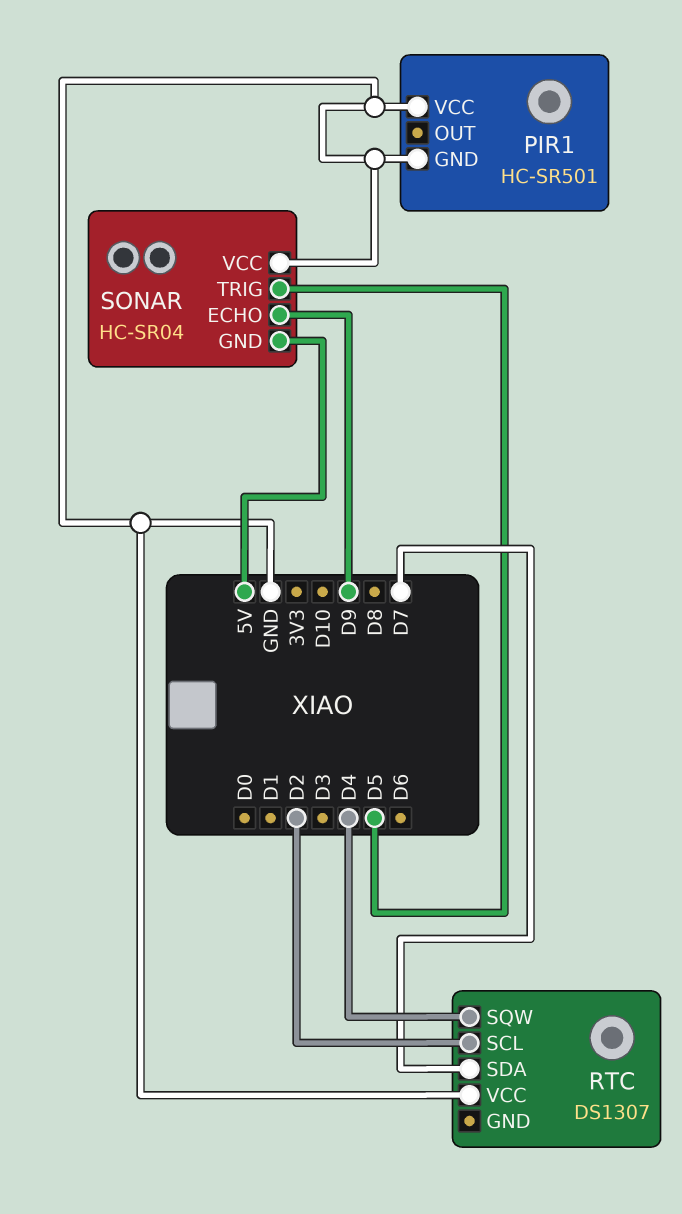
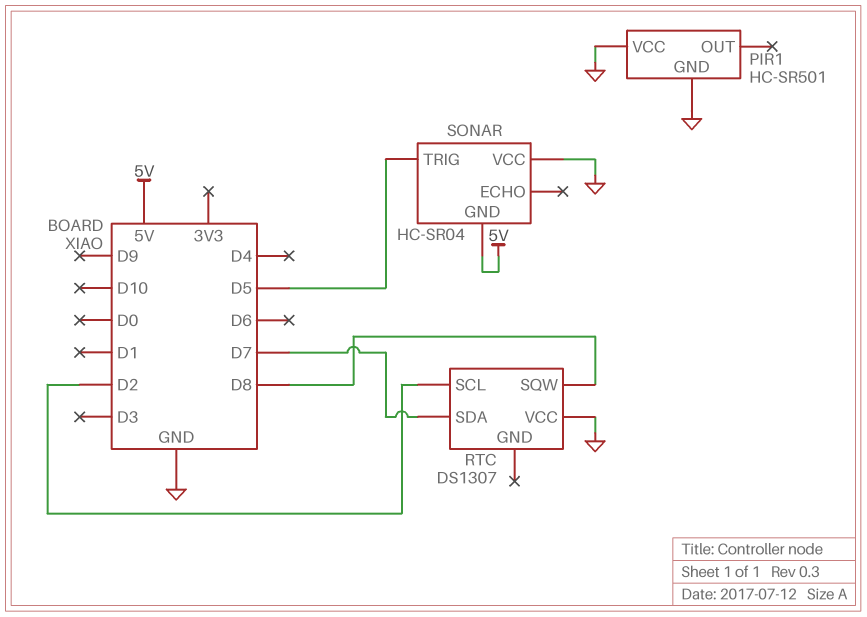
RTC pin SQW: D4 -> D8
SONAR pin ECHO: D9 -> none

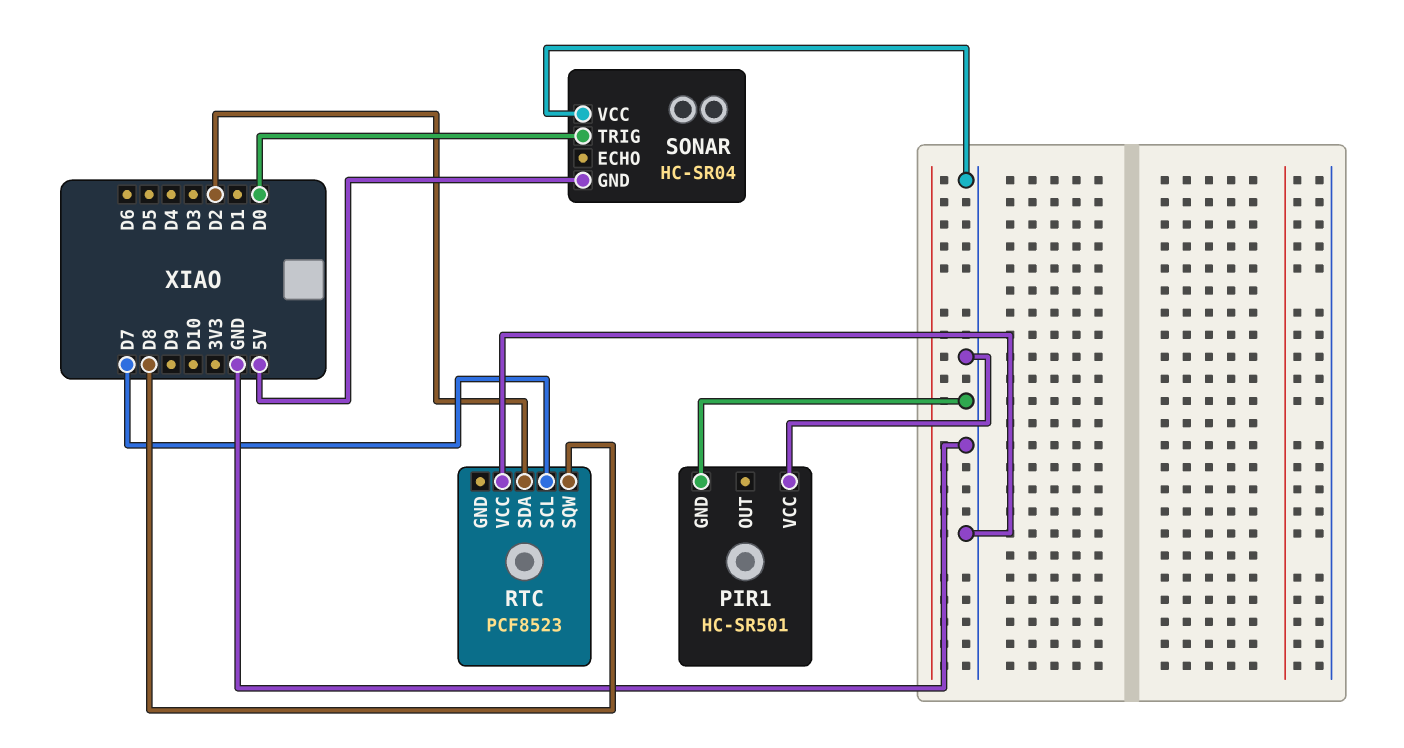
RTC: DS1307 -> PCF8523
RTC pin SCL: D2 -> D7
RTC pin SDA: D7 -> D2
SONAR pin TRIG: D5 -> D0

